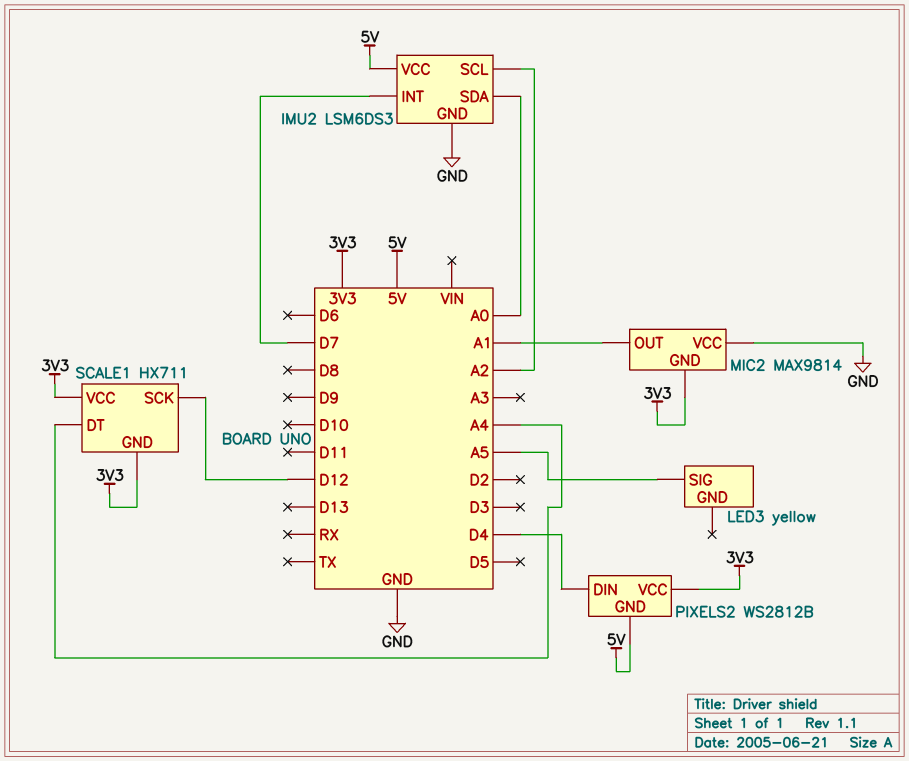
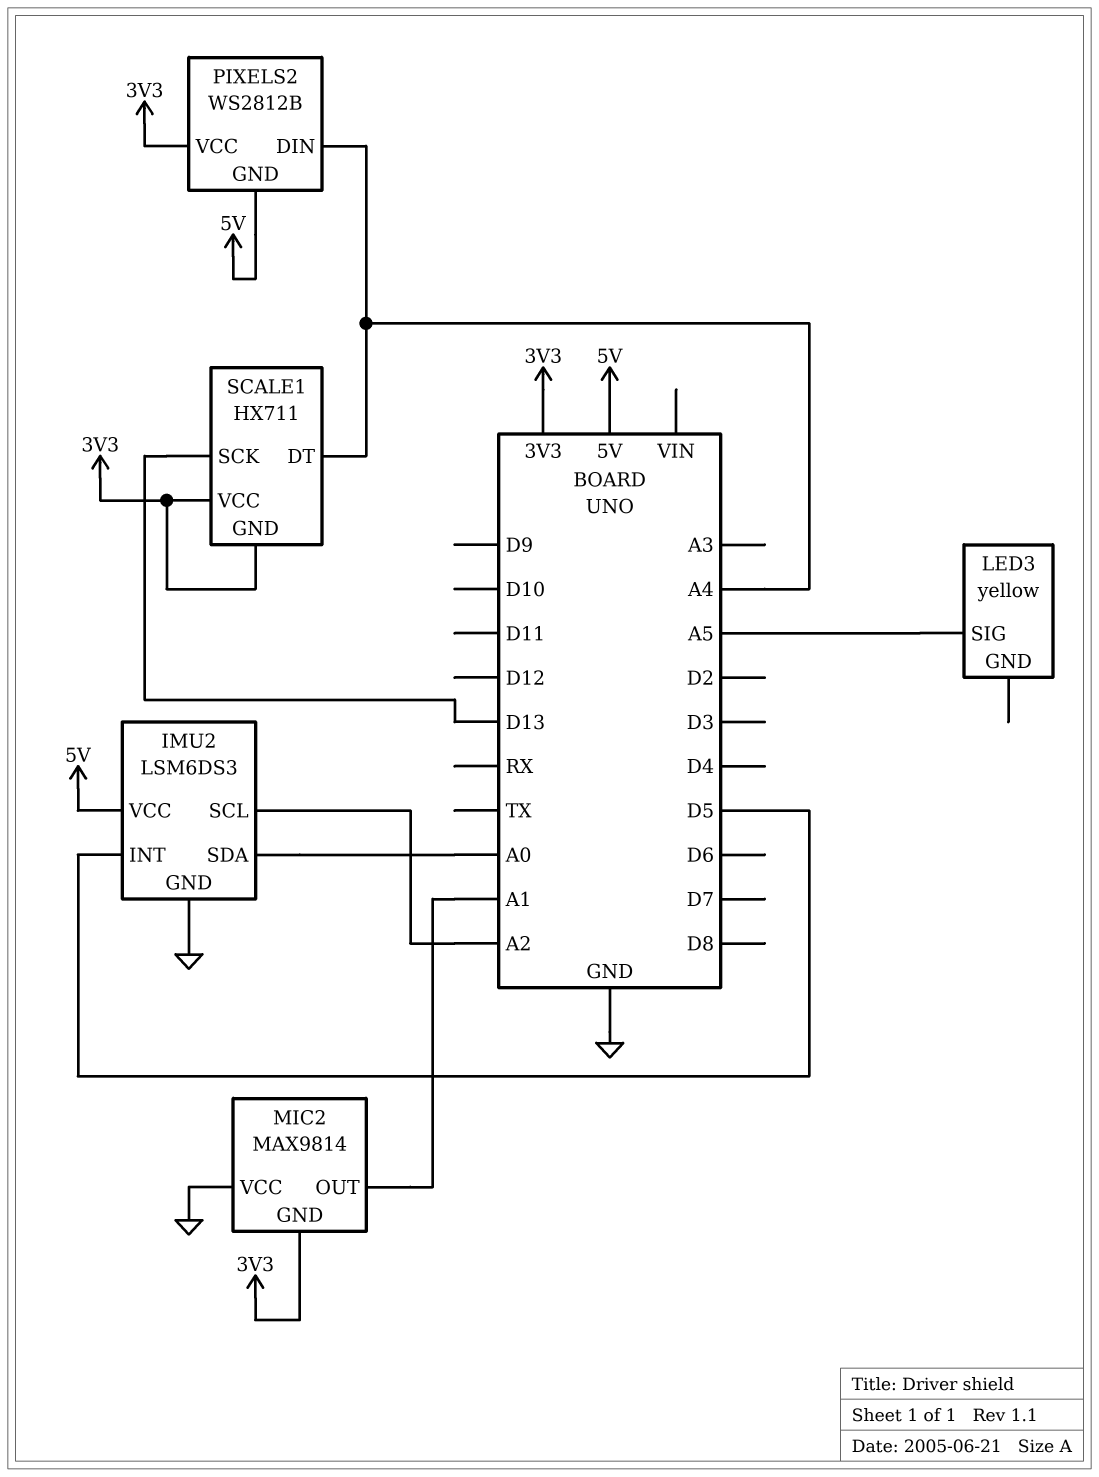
IMU2 pin INT: D7 -> D5
PIXELS2 pin DIN: D4 -> A4
SCALE1 pin SCK: D12 -> D13

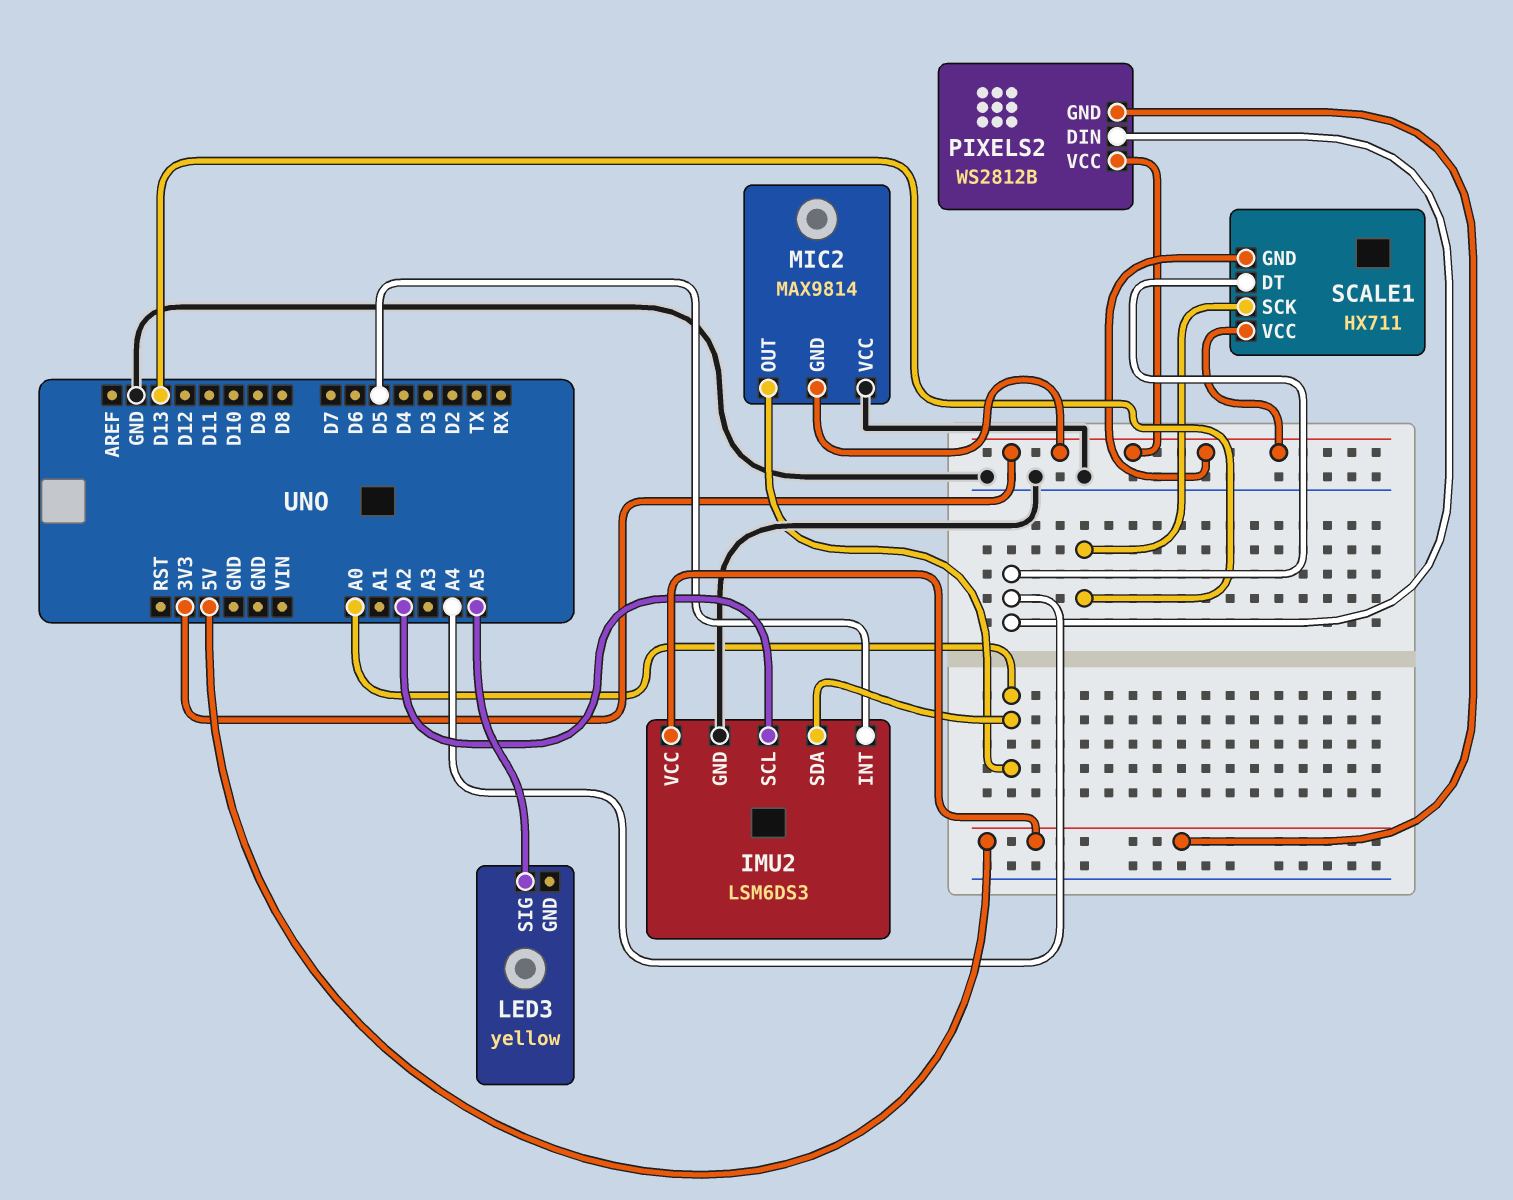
MIC2 pin OUT: A1 -> A0

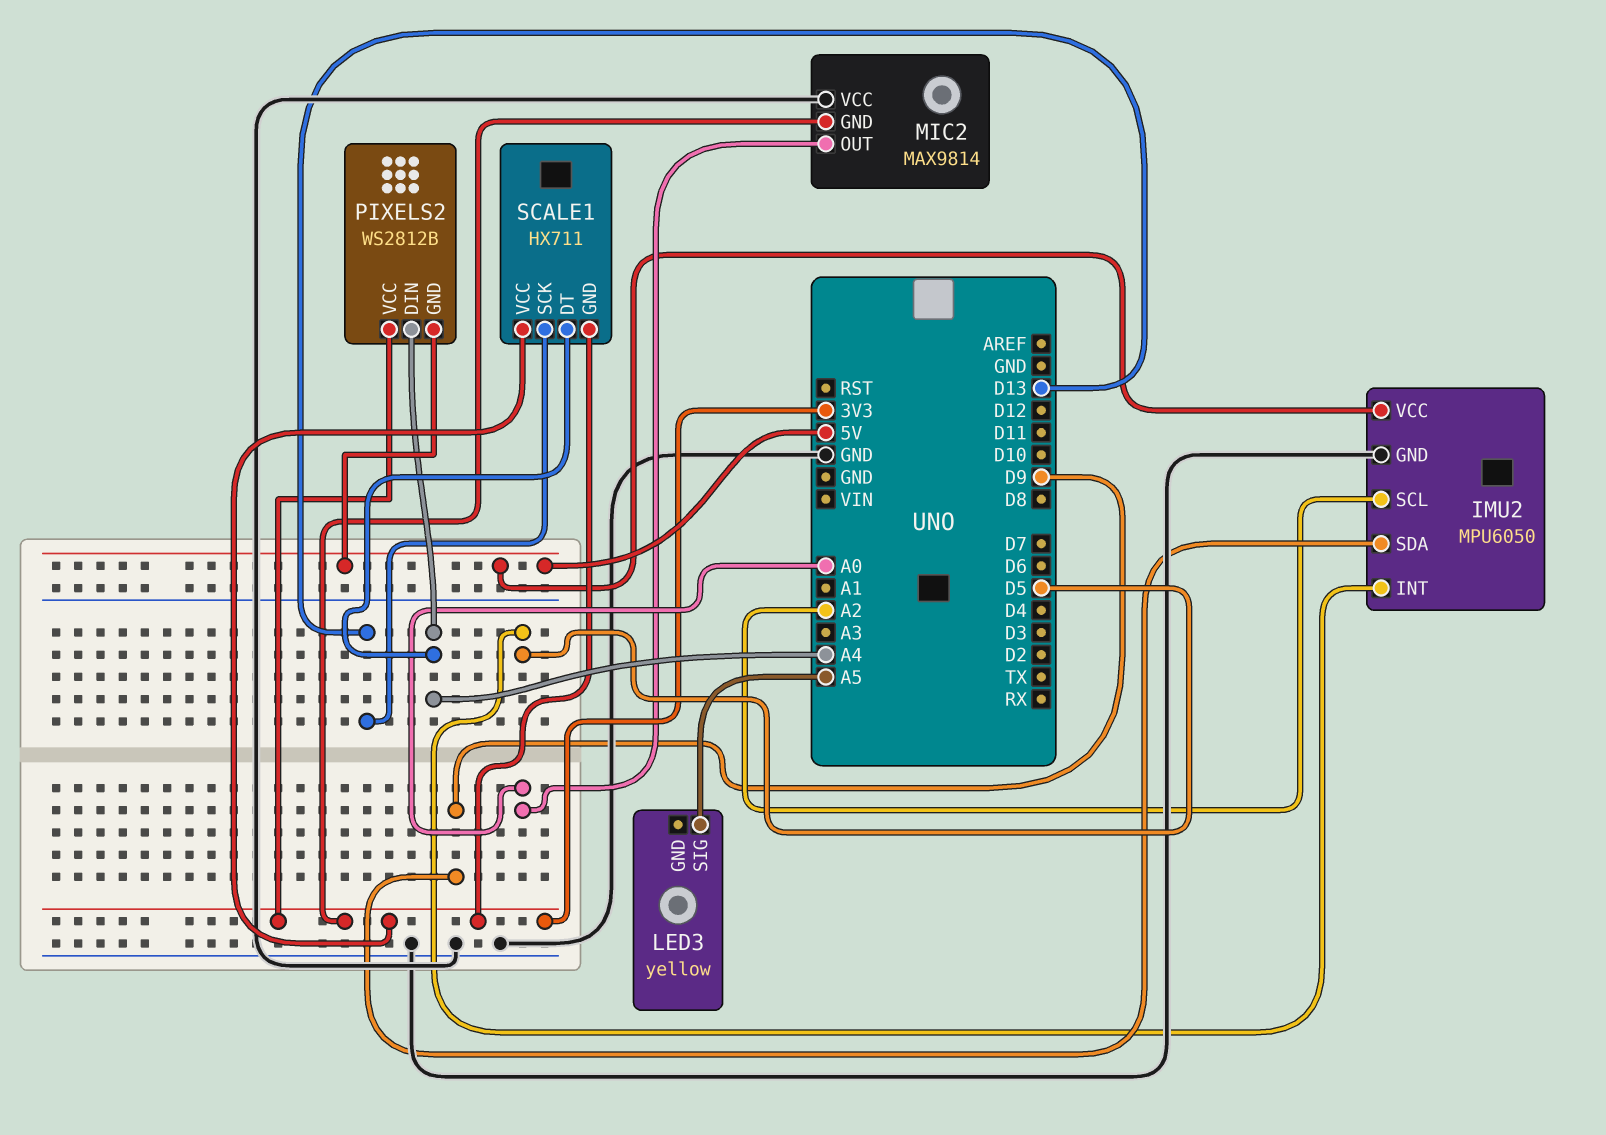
IMU2: LSM6DS3 -> MPU6050
IMU2 pin SDA: A0 -> D9

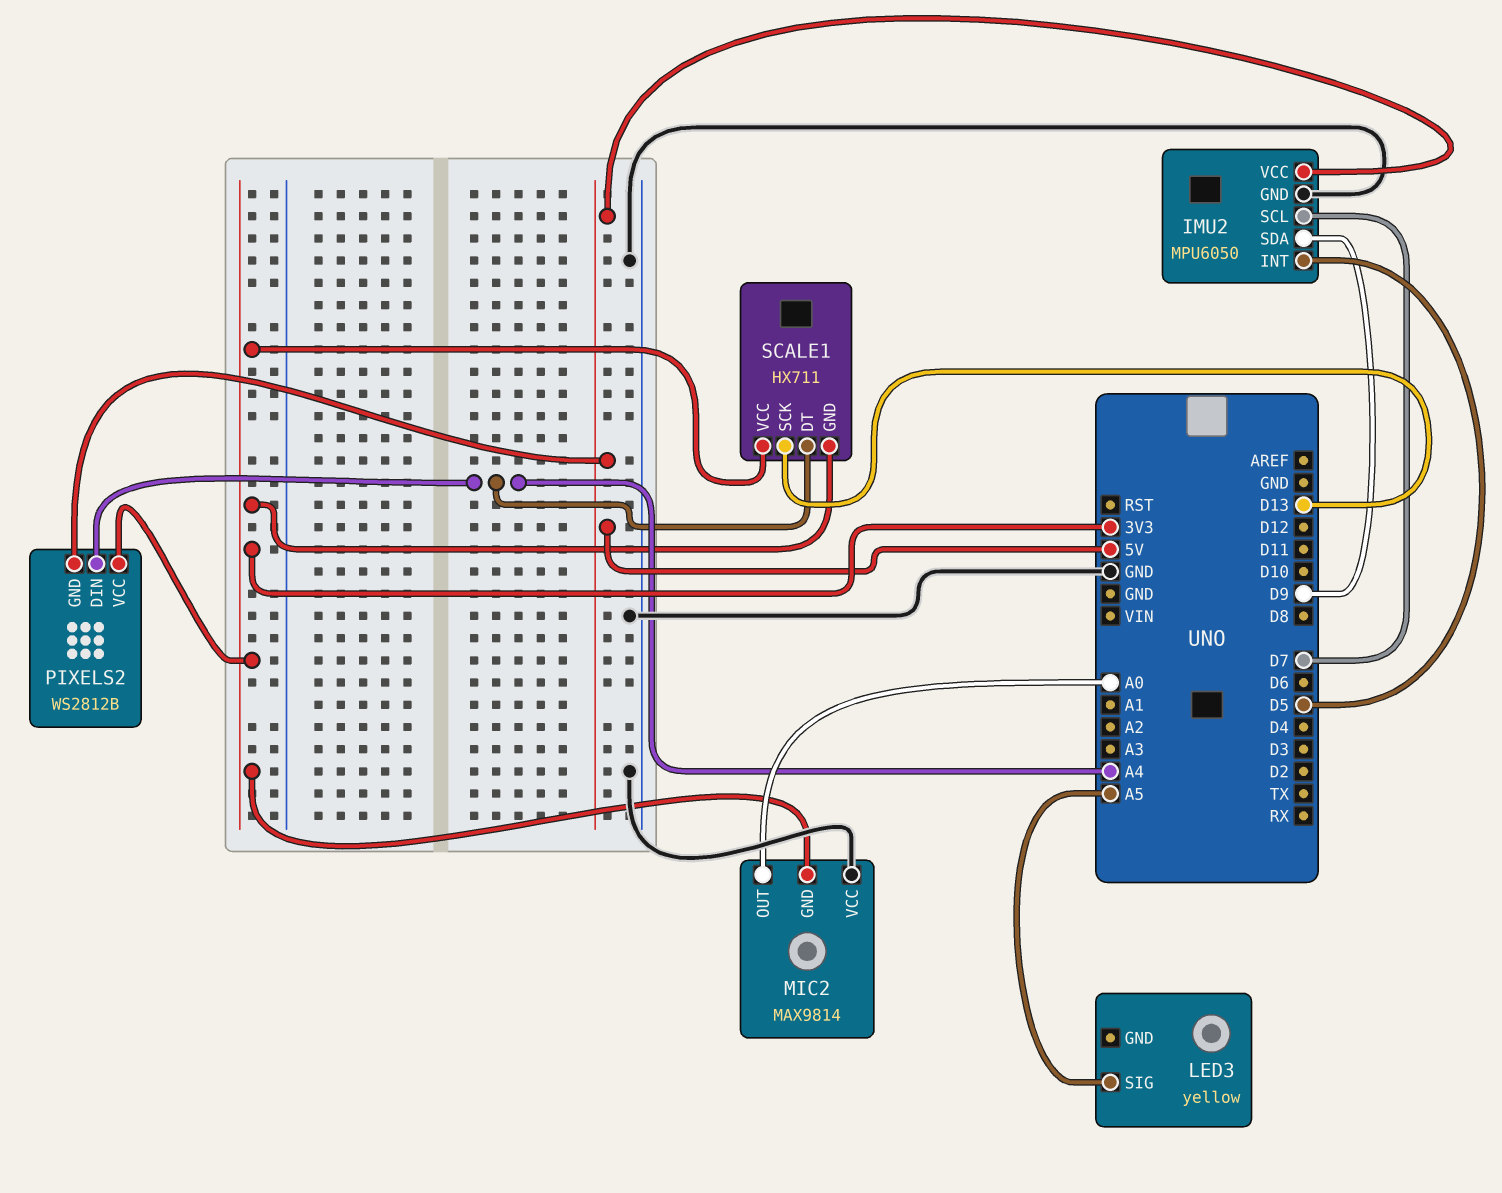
IMU2 pin SCL: A2 -> D7

